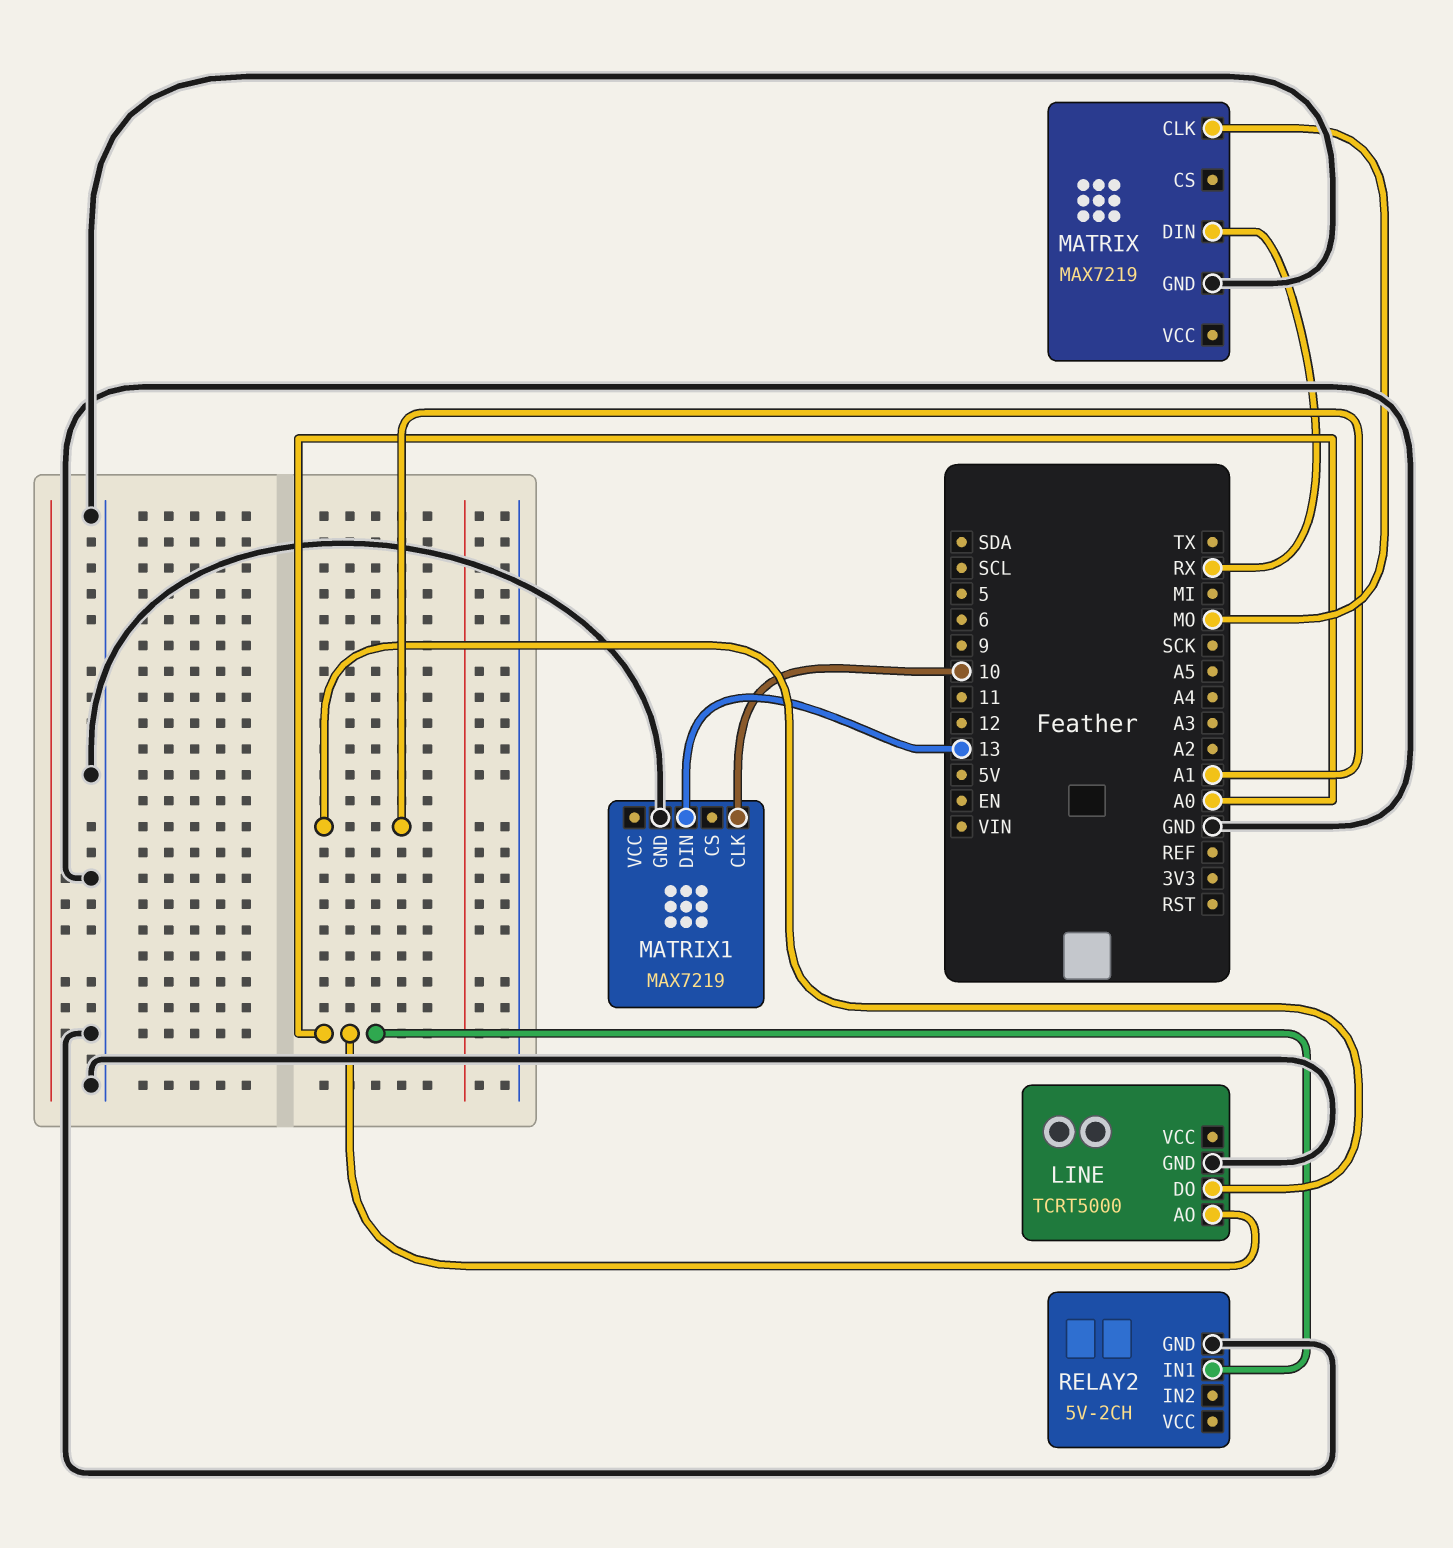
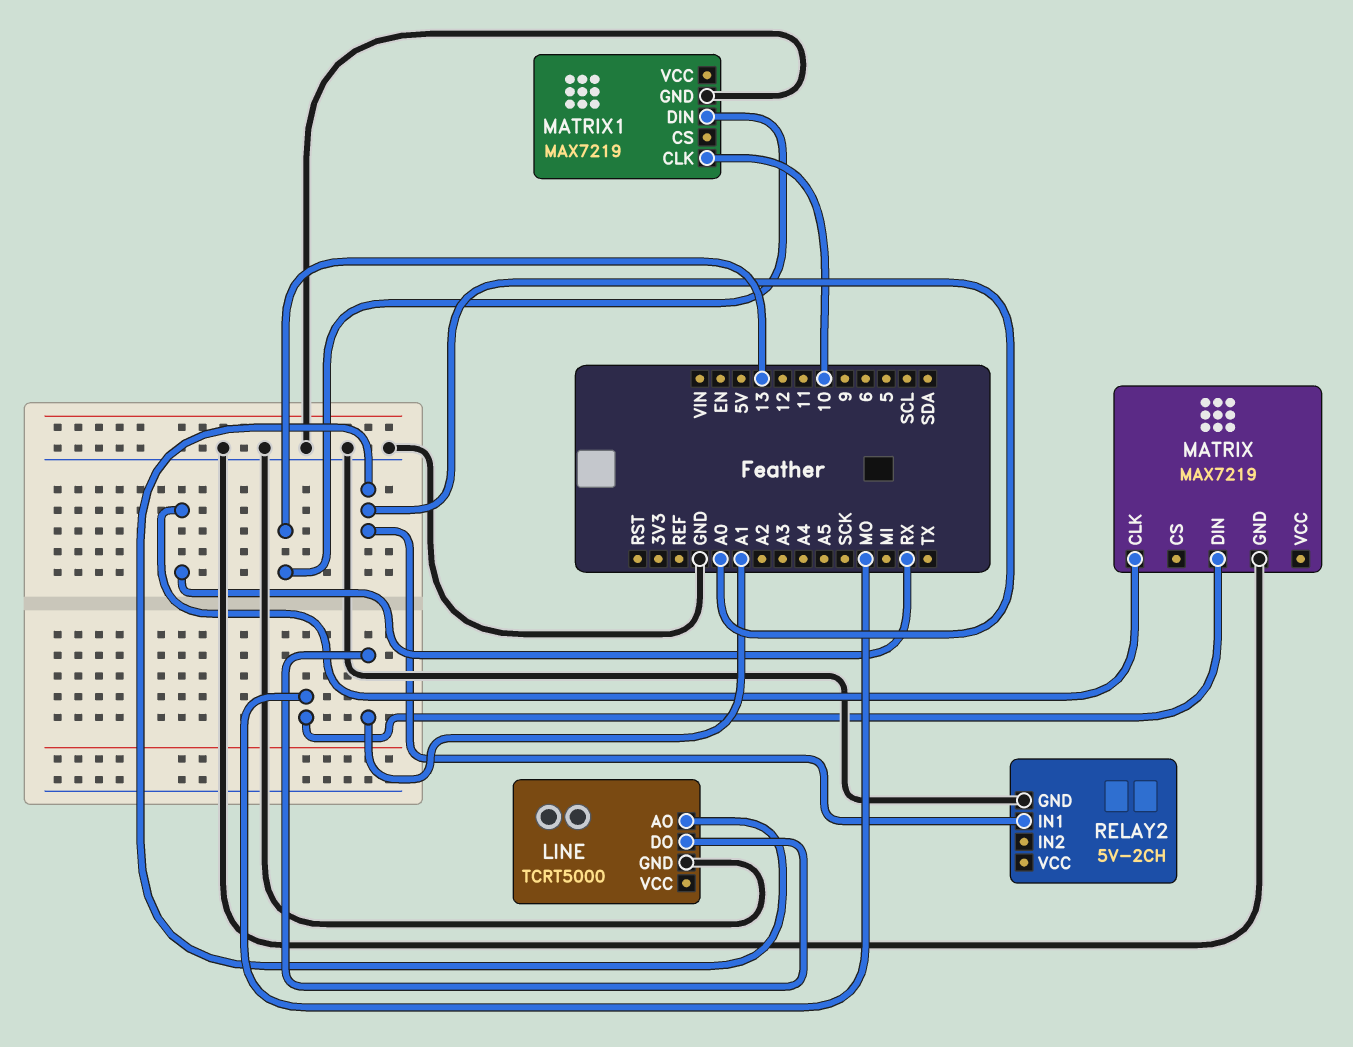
MATRIX pin CLK: MO -> RX
MATRIX pin DIN: RX -> MO

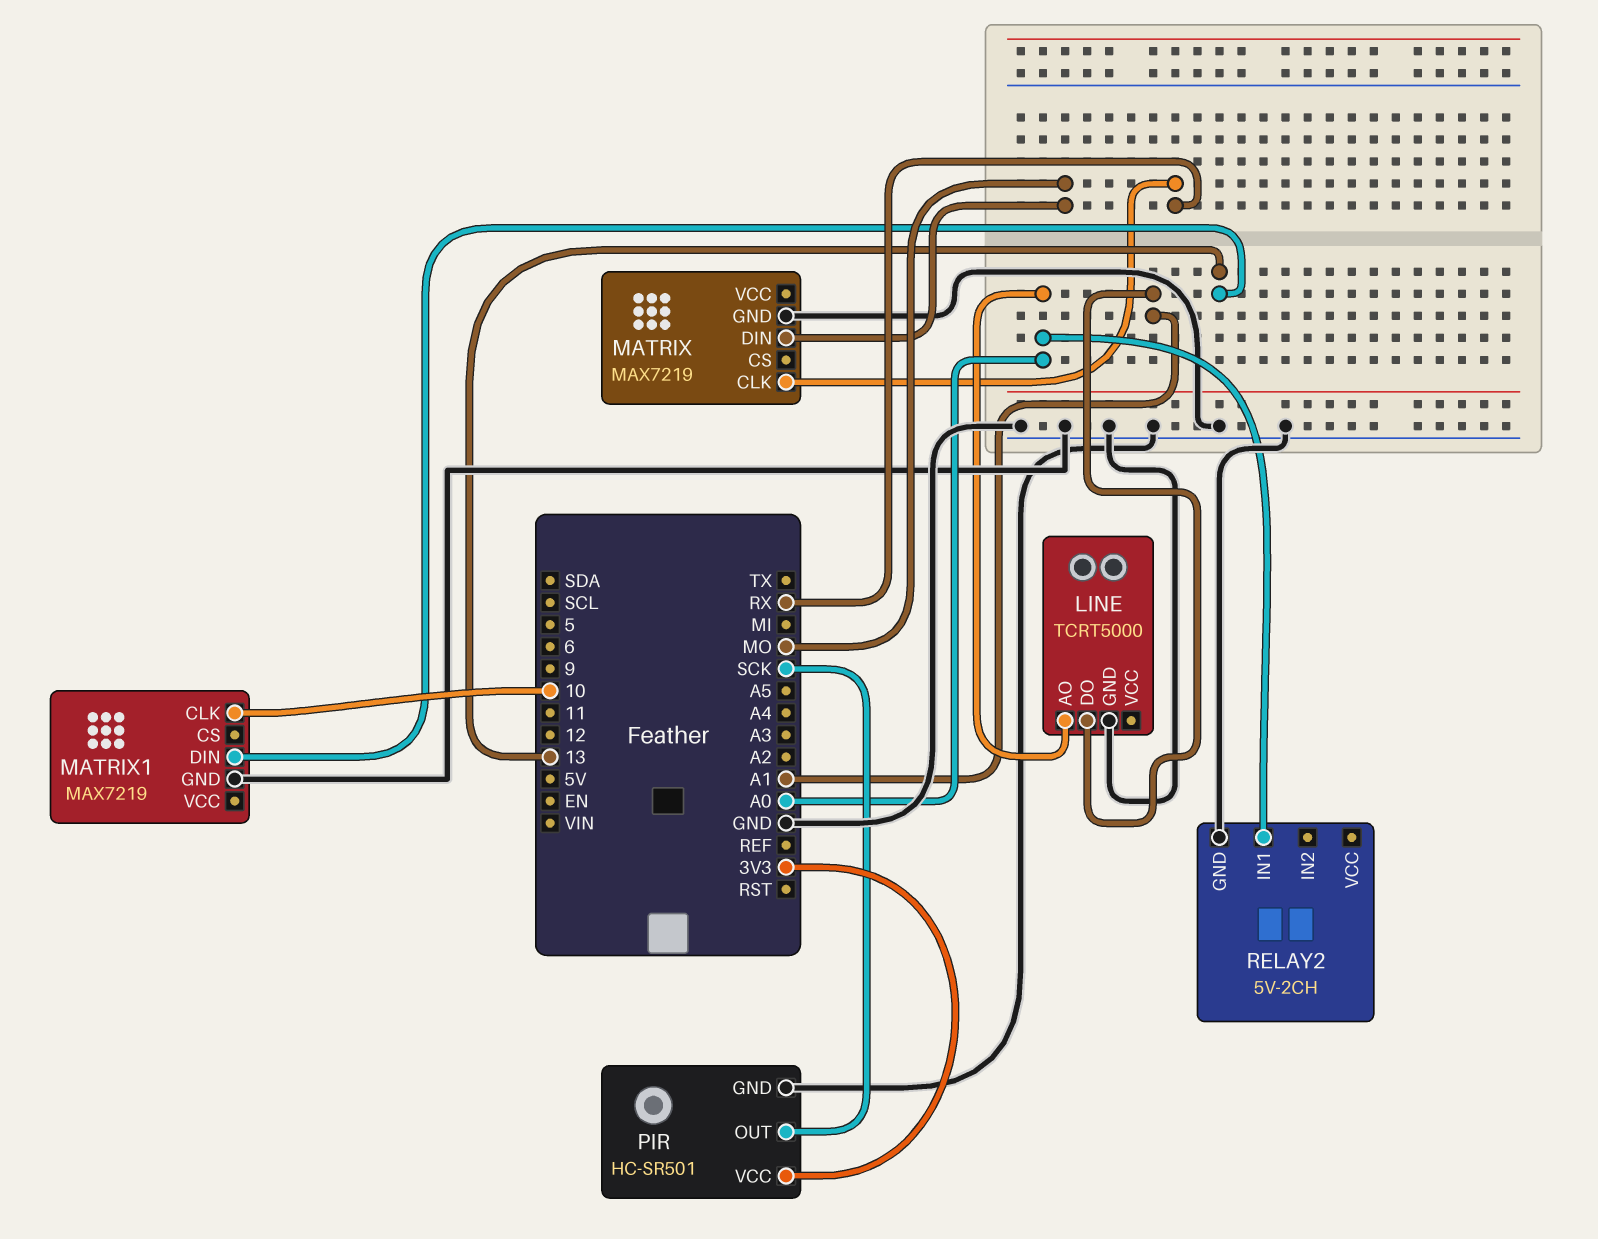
PIR: none -> HC-SR501
PIR pin GND: none -> GND
PIR pin OUT: none -> SCK
PIR pin VCC: none -> 3V3

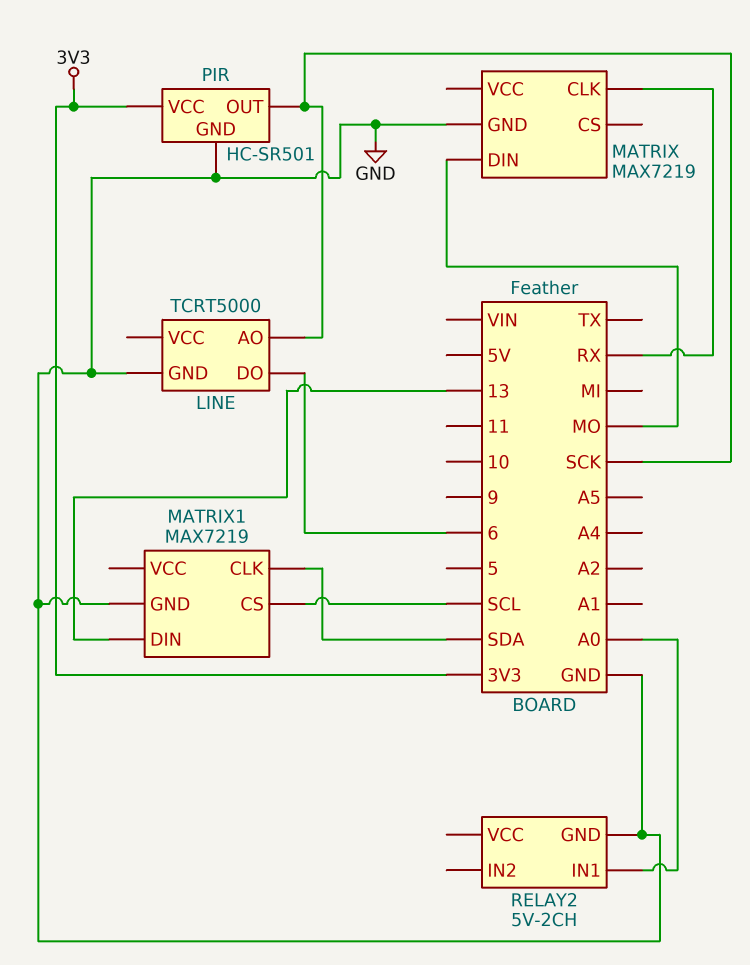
LINE pin AO: A0 -> SCK
LINE pin DO: A1 -> 6
MATRIX1 pin CLK: 10 -> SDA
MATRIX1 pin CS: none -> SCL

